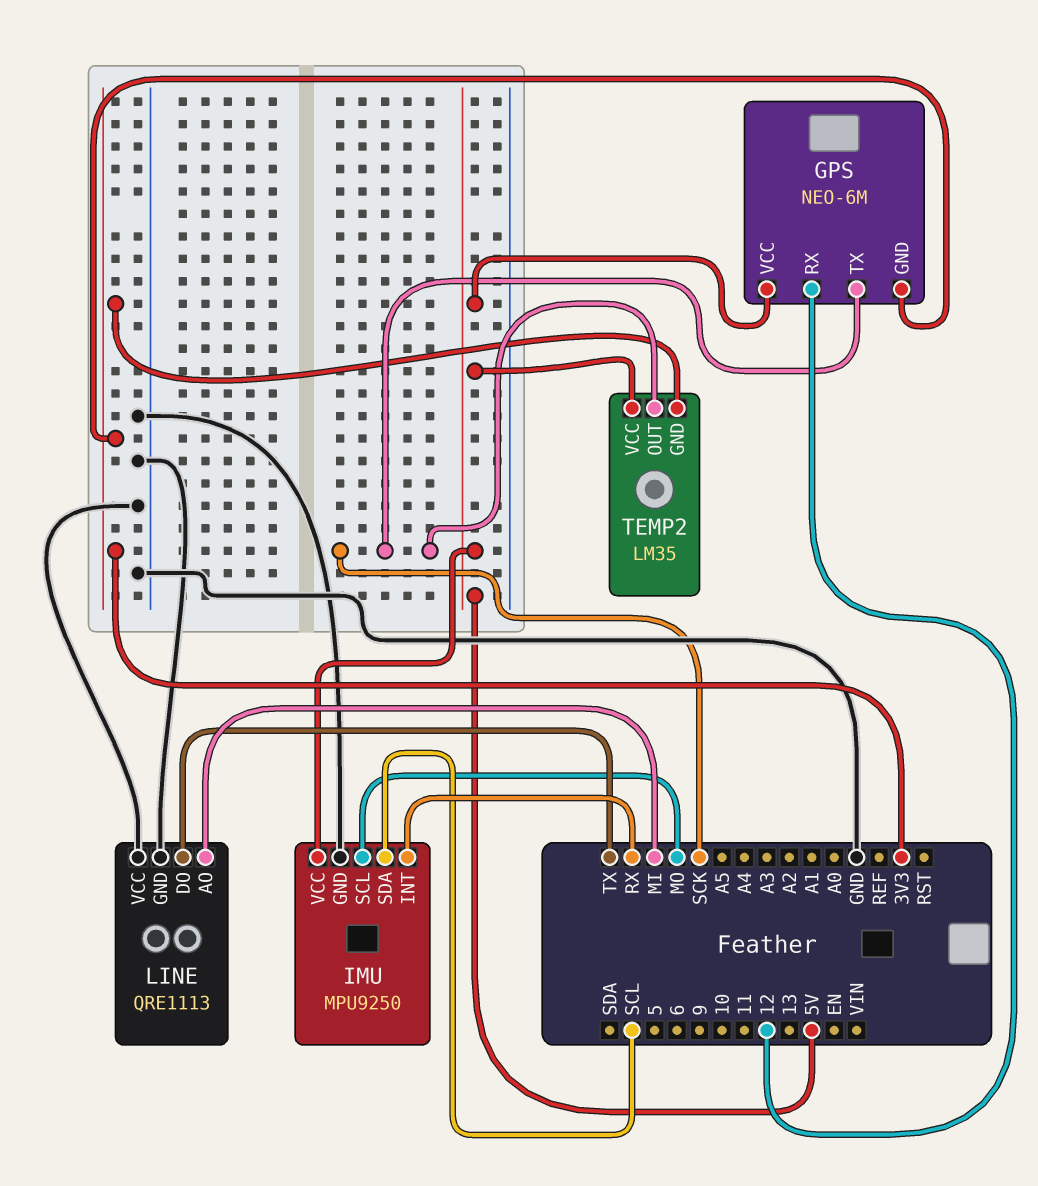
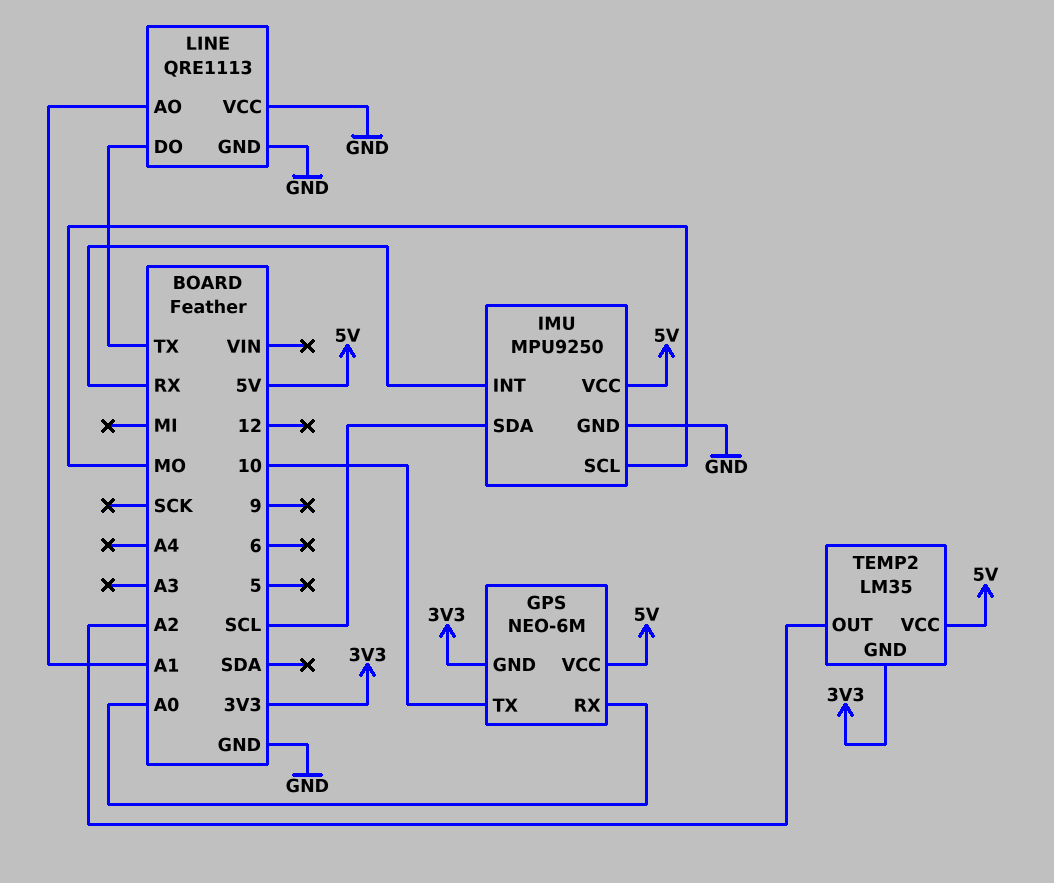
GPS pin RX: 12 -> A0
GPS pin TX: SCK -> 10
LINE pin AO: MI -> A1
TEMP2 pin OUT: SCK -> A2

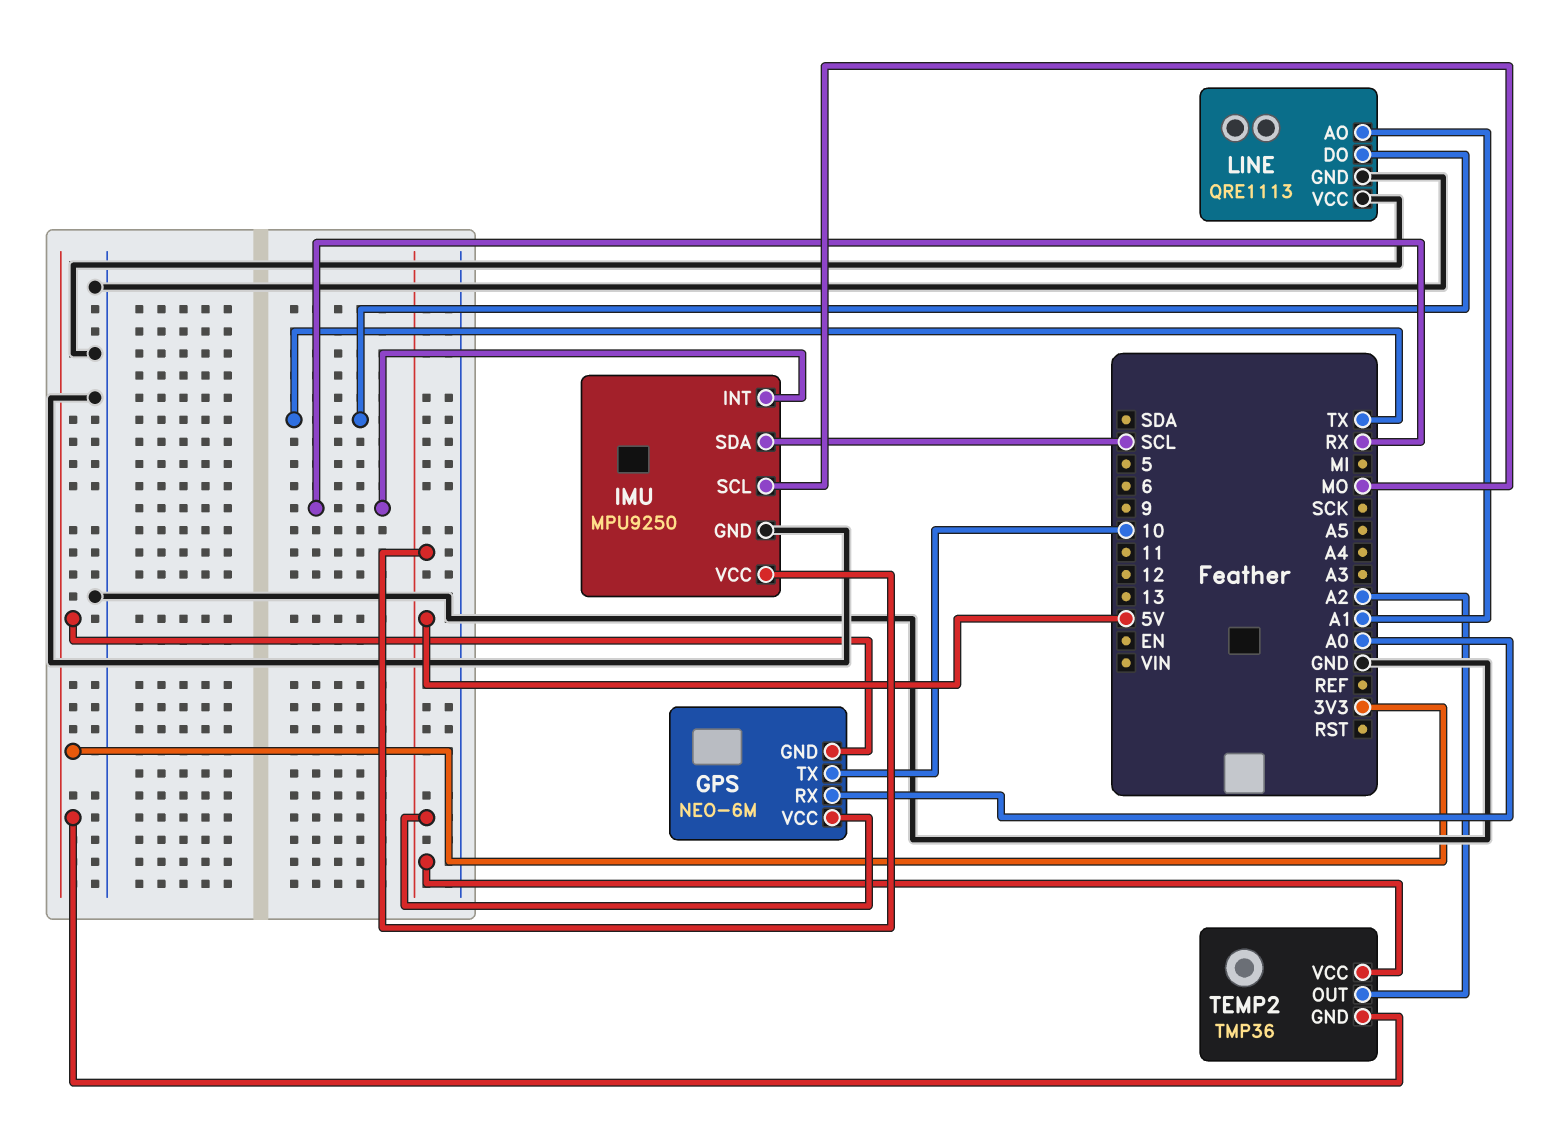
TEMP2: LM35 -> TMP36

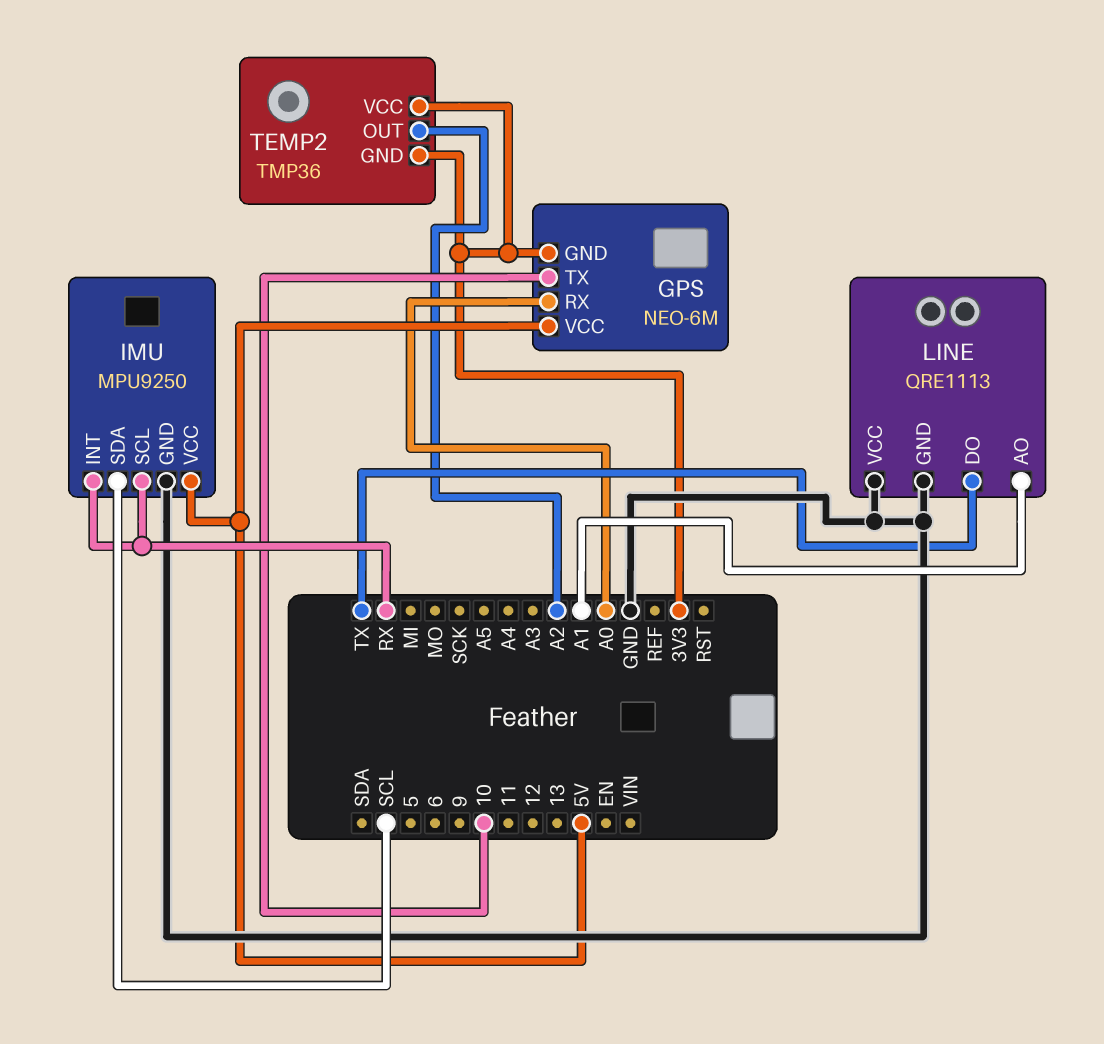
IMU pin SCL: MO -> RX
TEMP2 pin VCC: 5V -> 3V3

